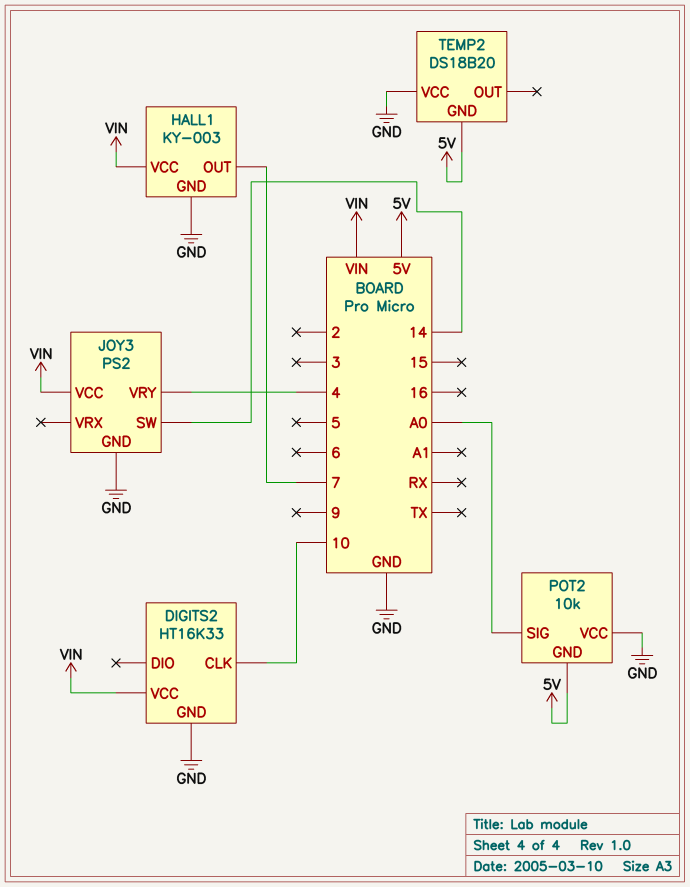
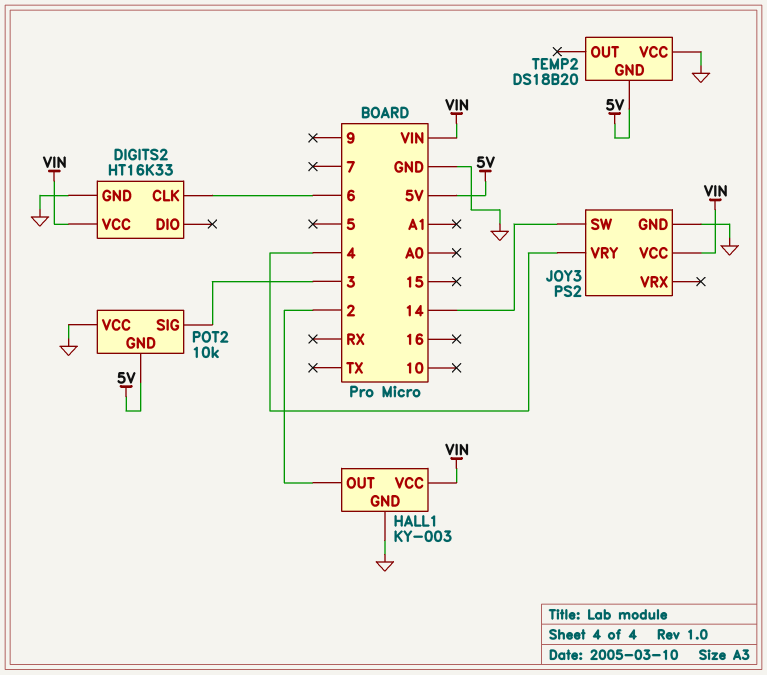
DIGITS2 pin CLK: 10 -> 6
HALL1 pin OUT: 7 -> 2
POT2 pin SIG: A0 -> 3

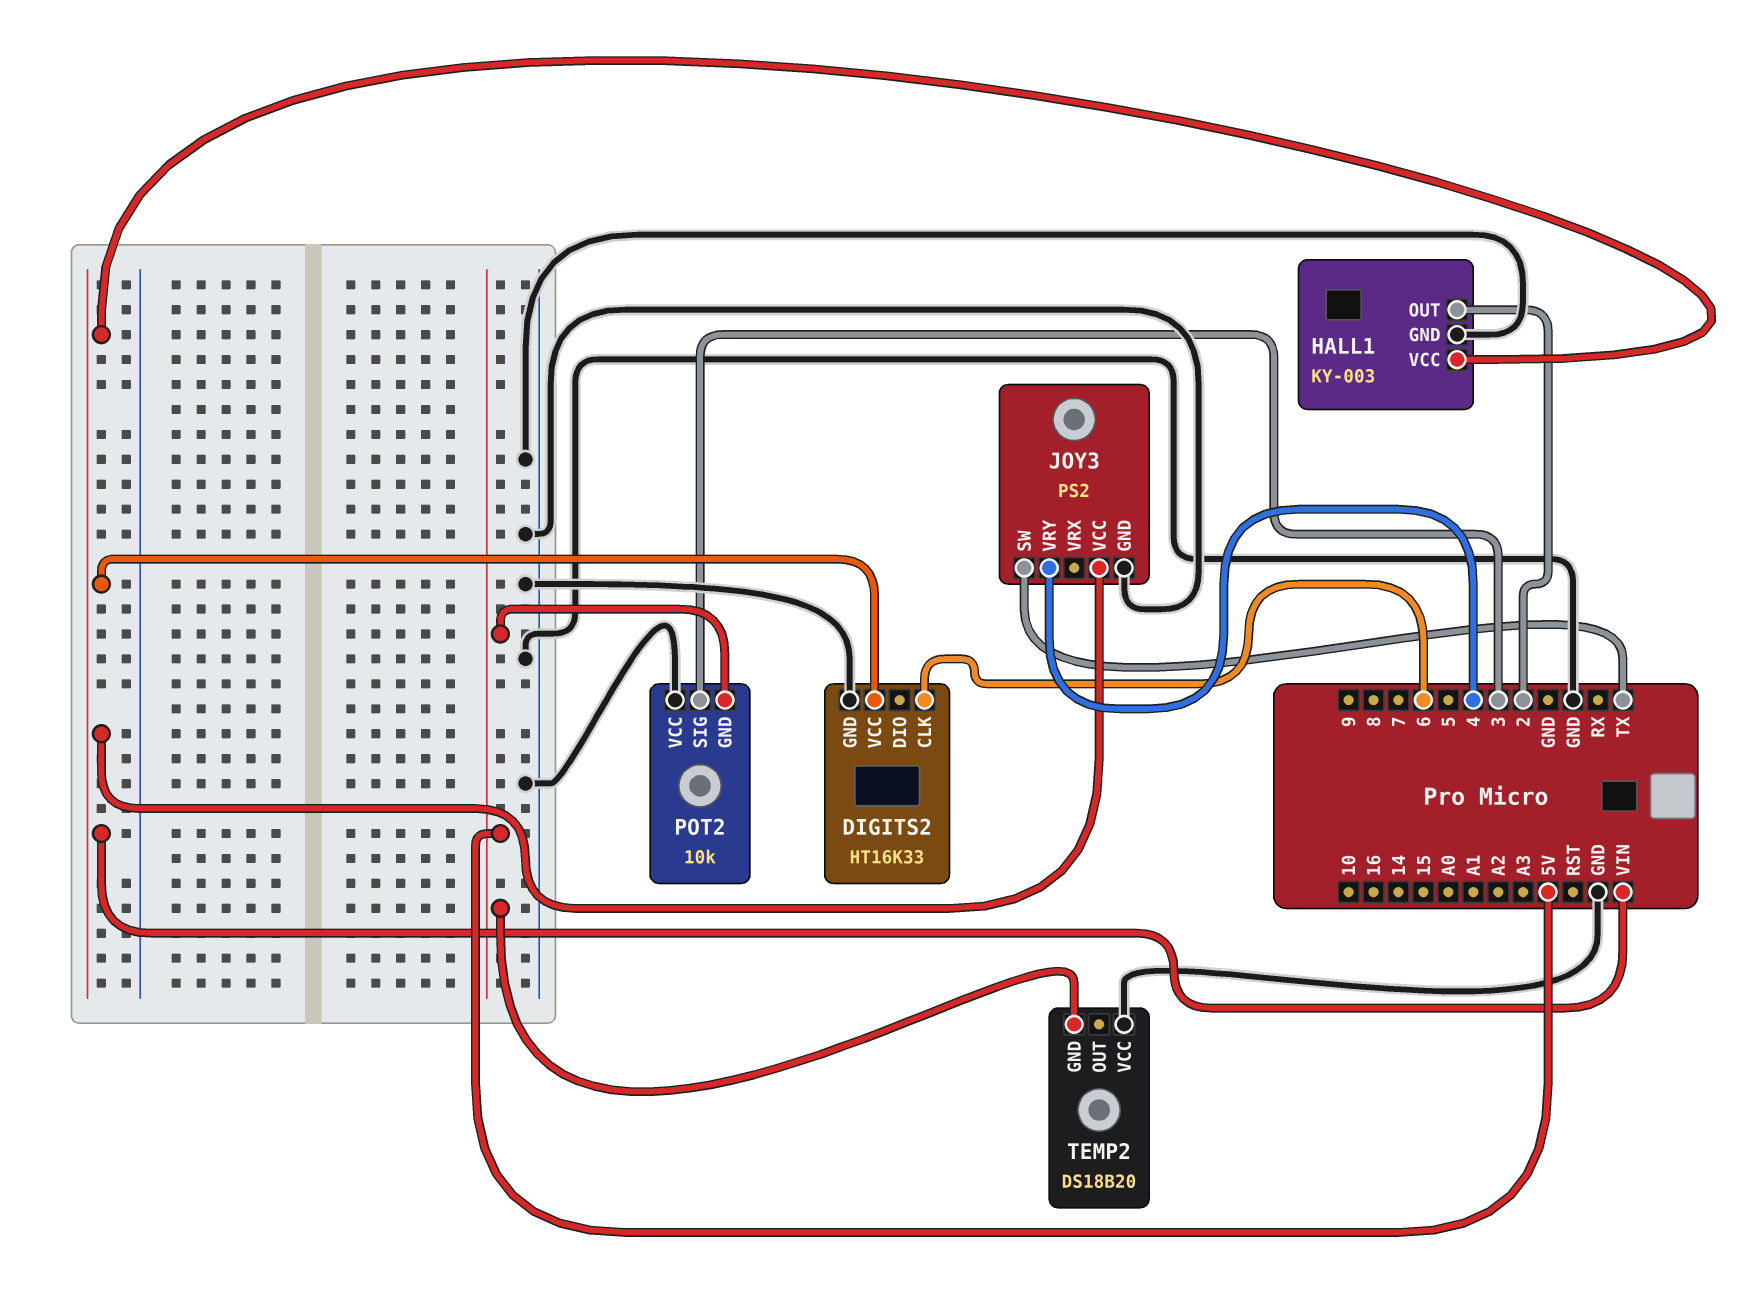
JOY3 pin SW: 14 -> TX

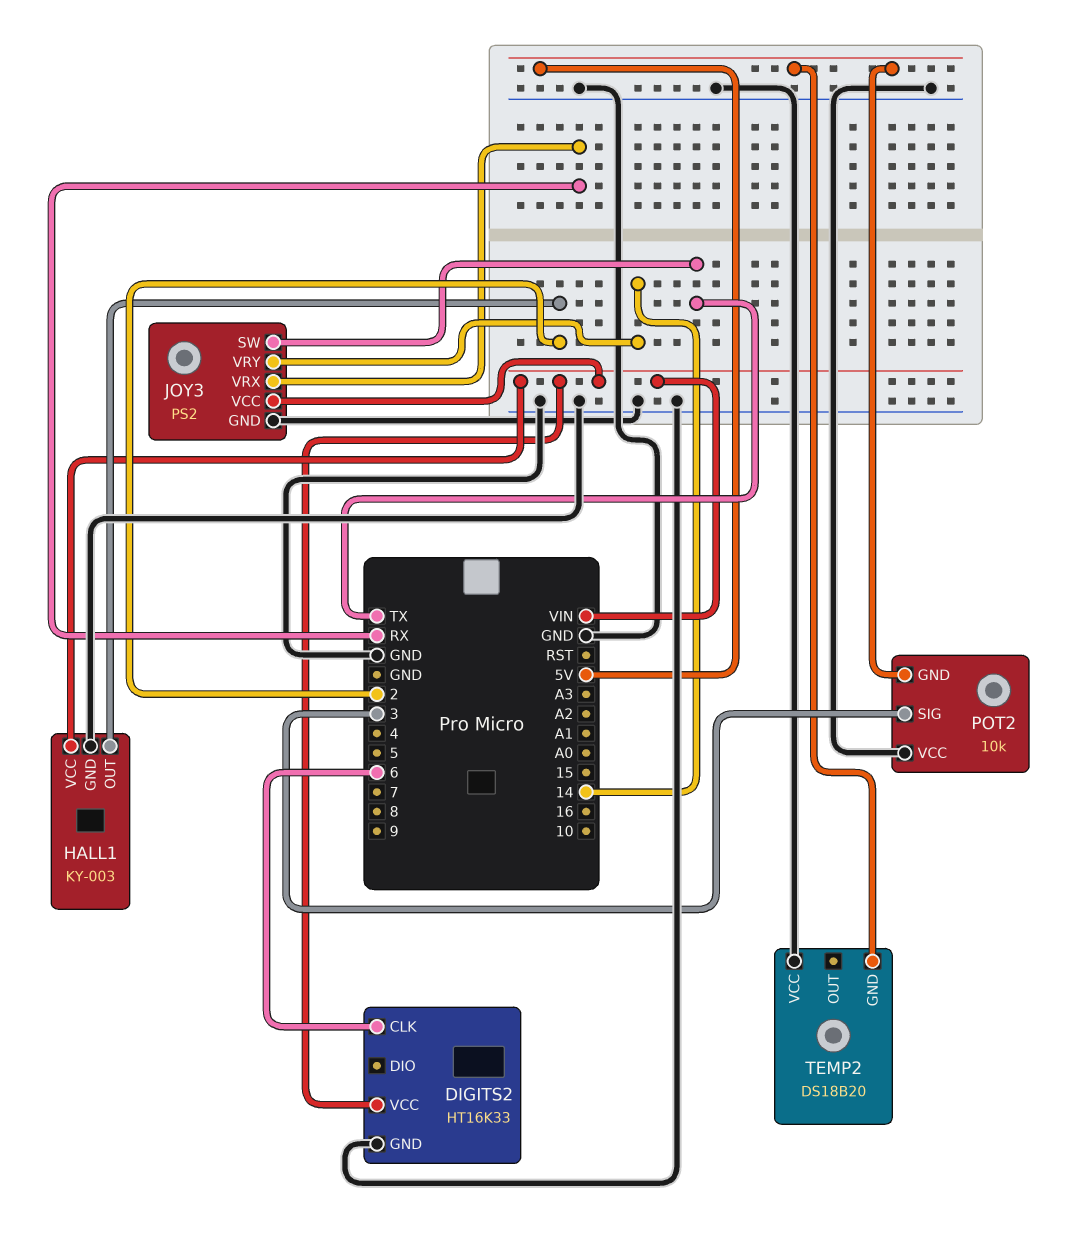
JOY3 pin VRX: none -> RX
JOY3 pin VRY: 4 -> 14

